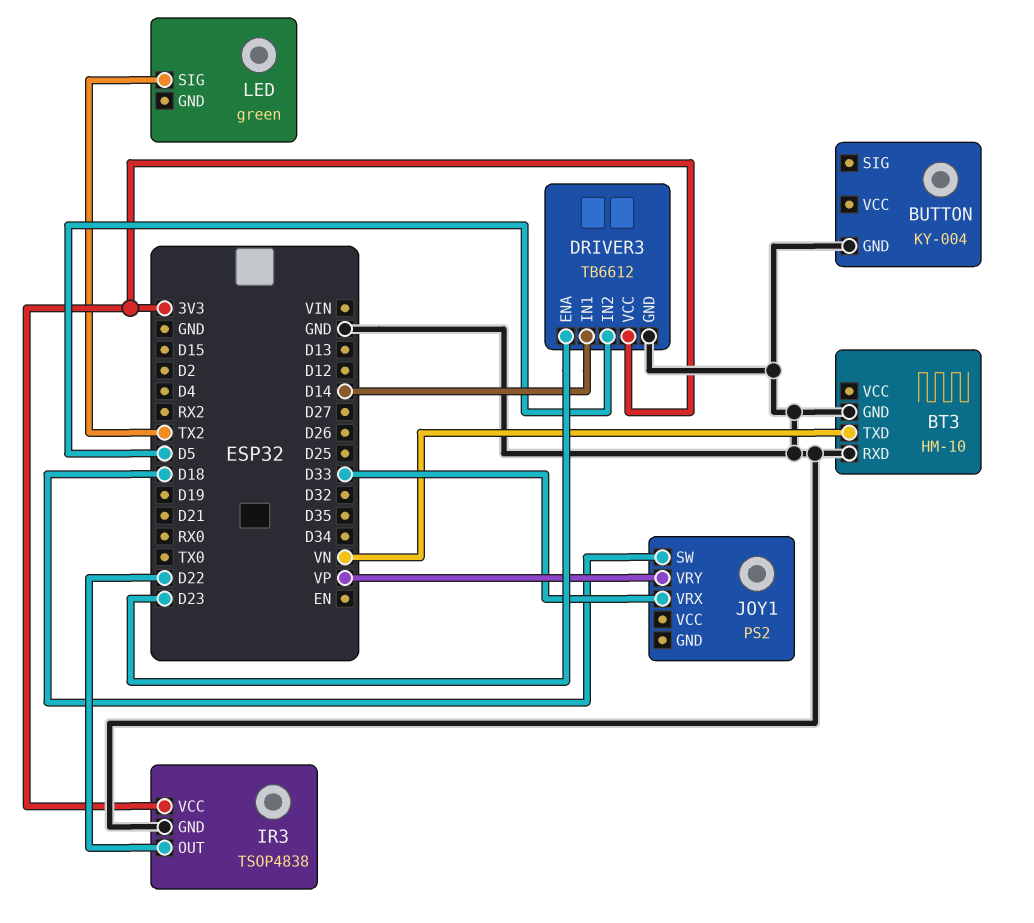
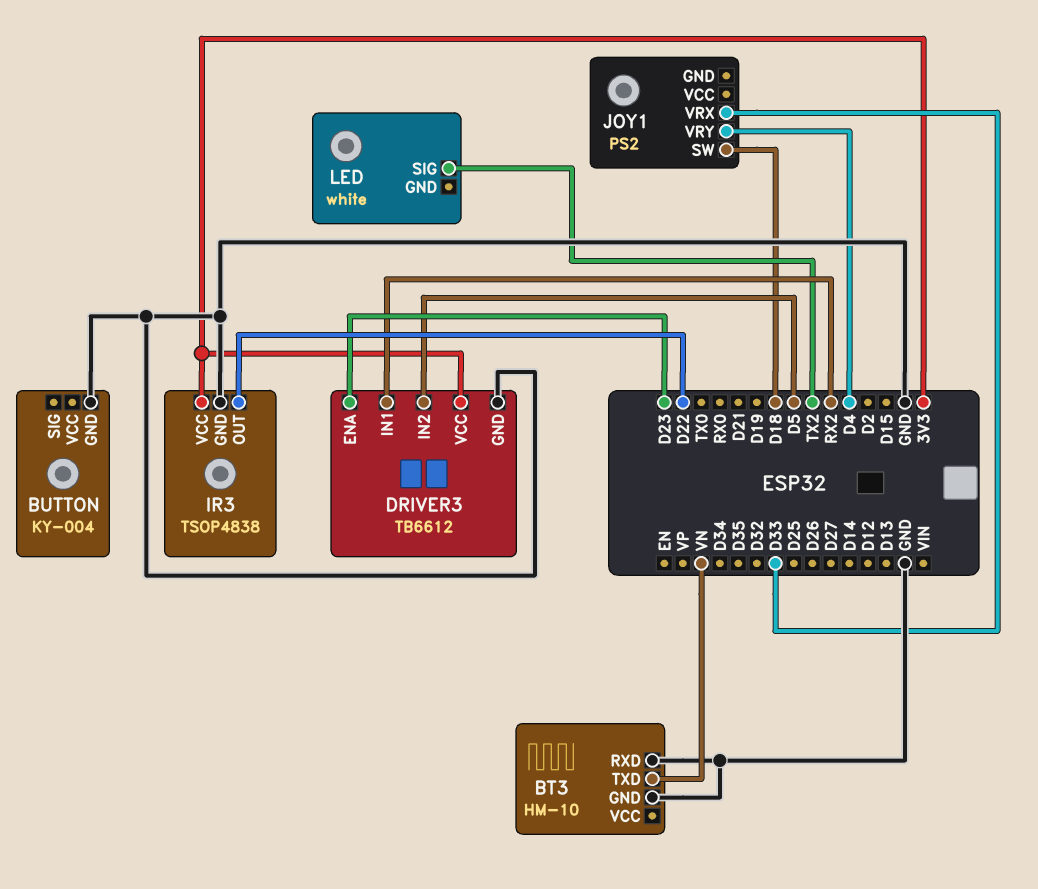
DRIVER3 pin IN1: D14 -> RX2
JOY1 pin VRY: VP -> D4
LED: green -> white

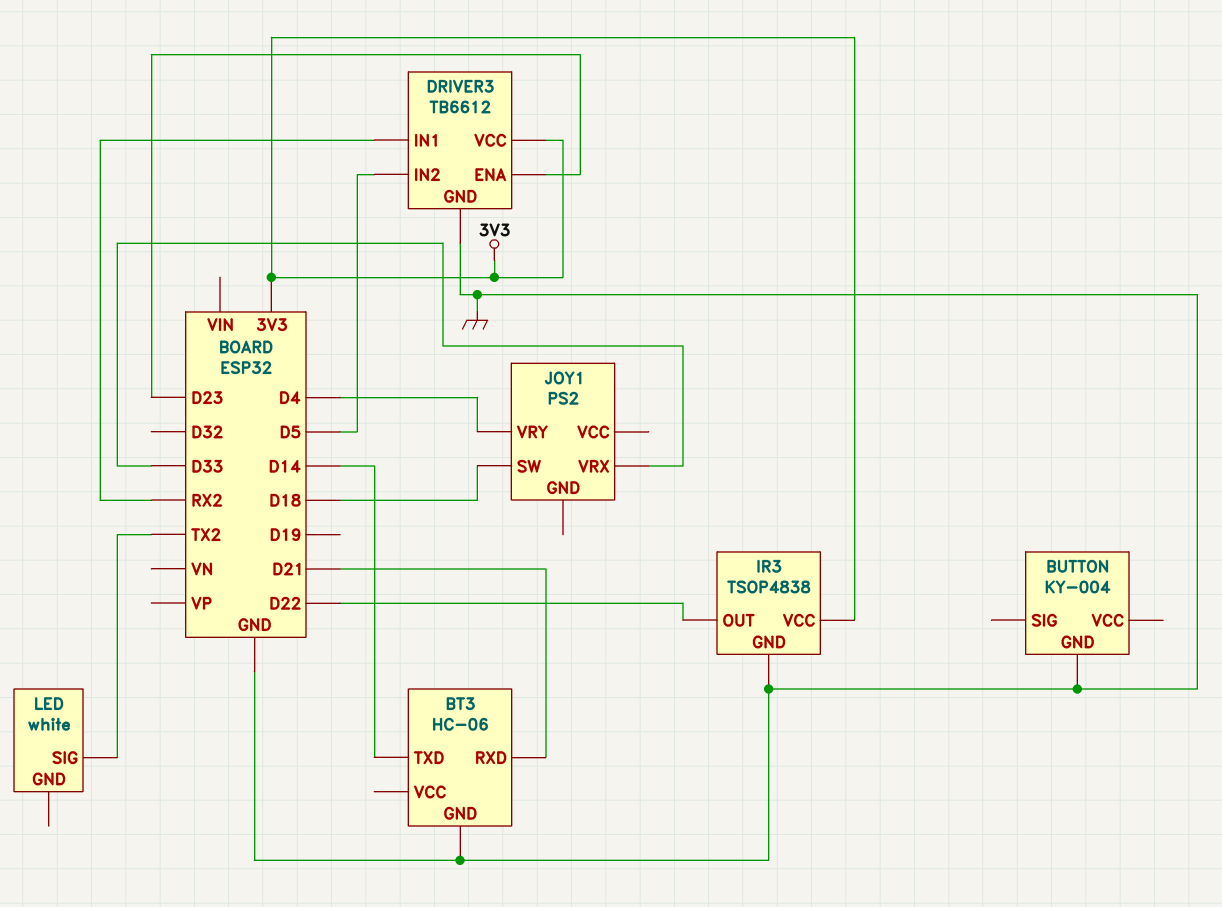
BT3: HM-10 -> HC-06
BT3 pin RXD: GND -> D21
BT3 pin TXD: VN -> D14

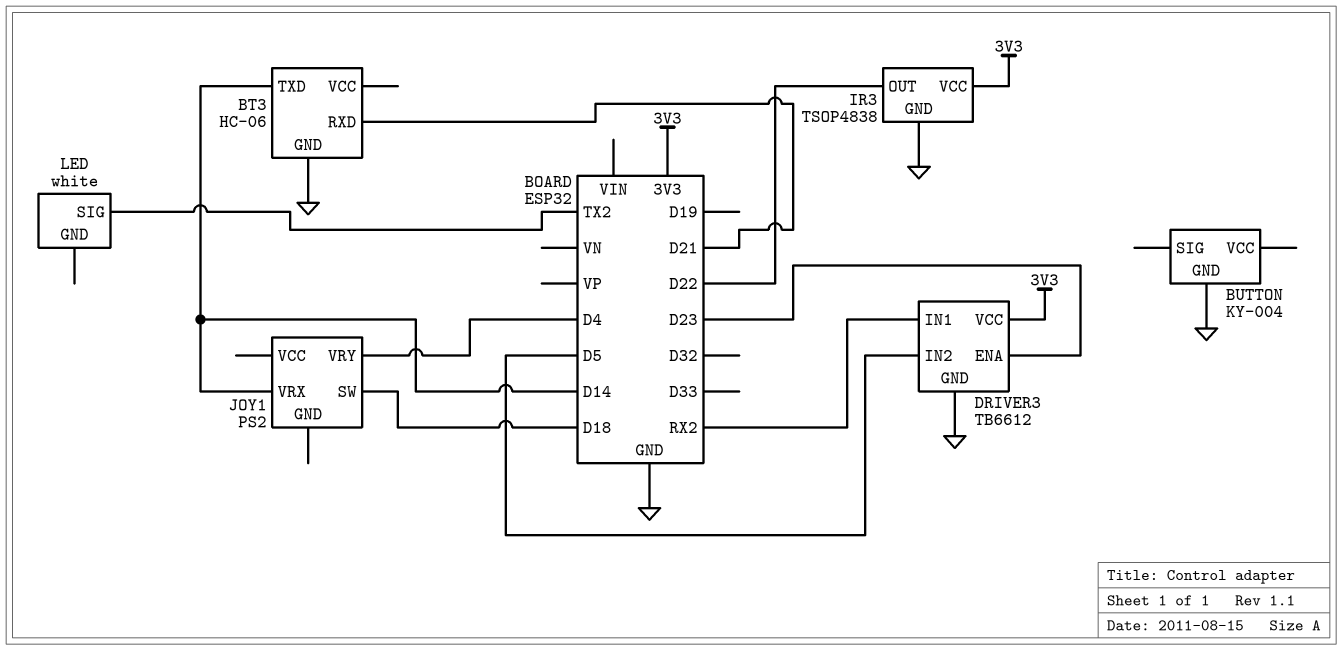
JOY1 pin VRX: D33 -> D14

